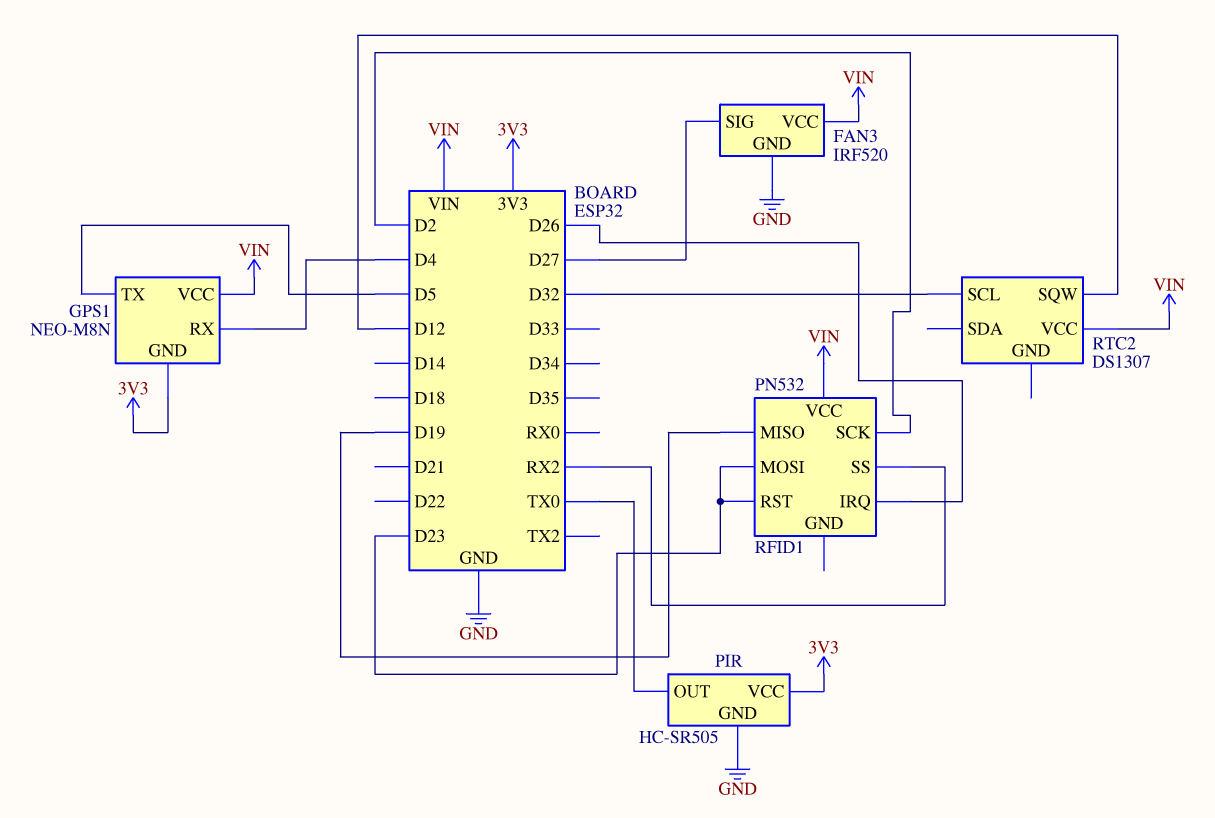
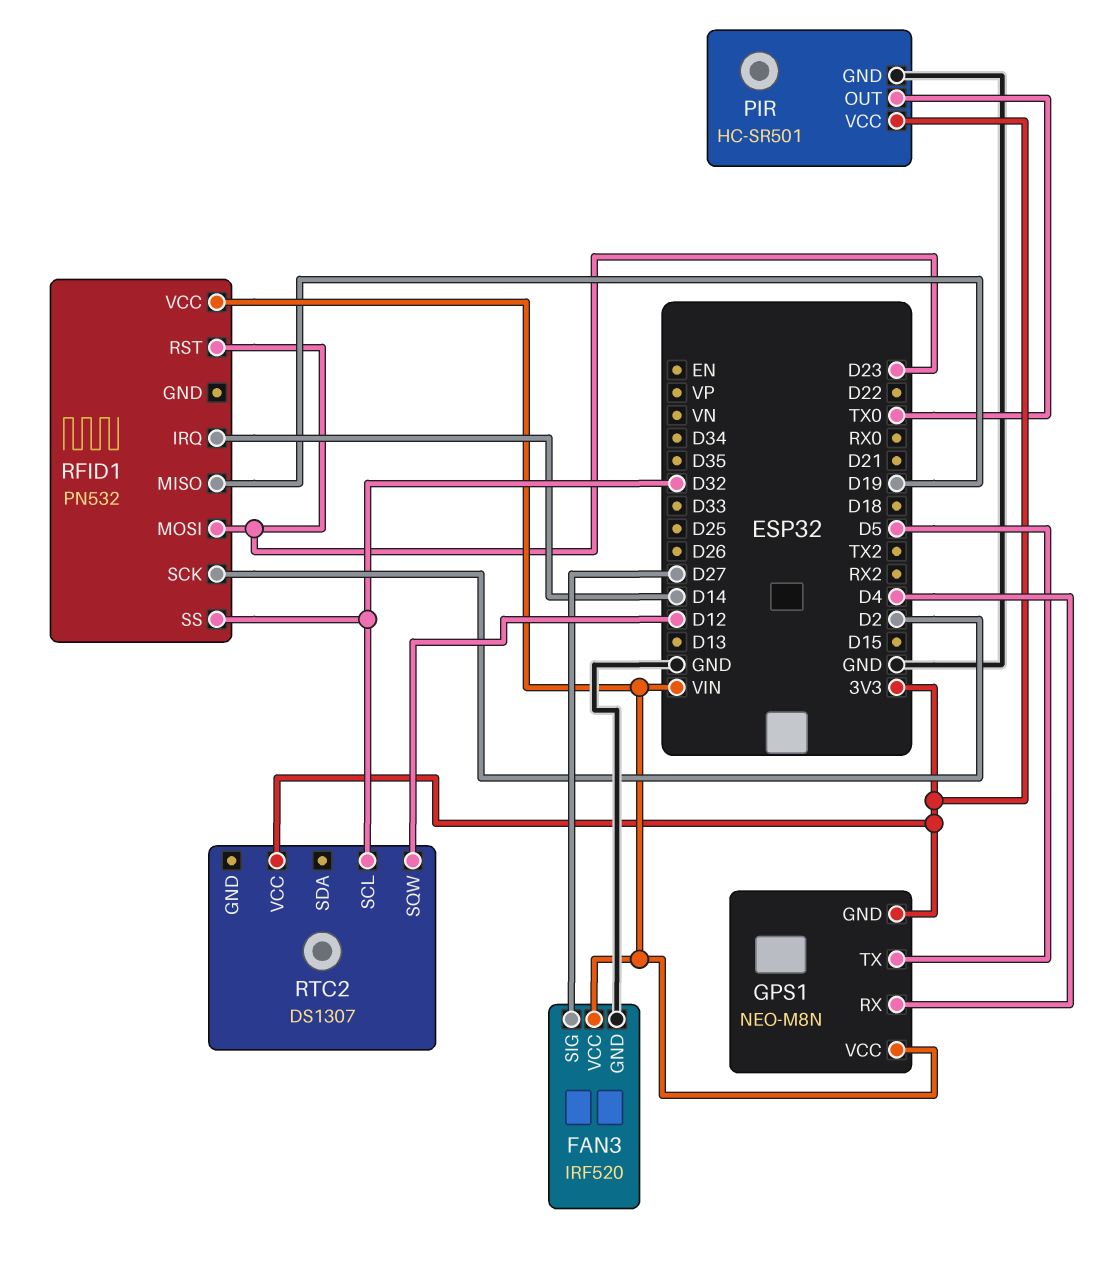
PIR: HC-SR505 -> HC-SR501
RFID1 pin IRQ: D26 -> D14
RFID1 pin SS: RX2 -> D32
RTC2 pin VCC: VIN -> 3V3

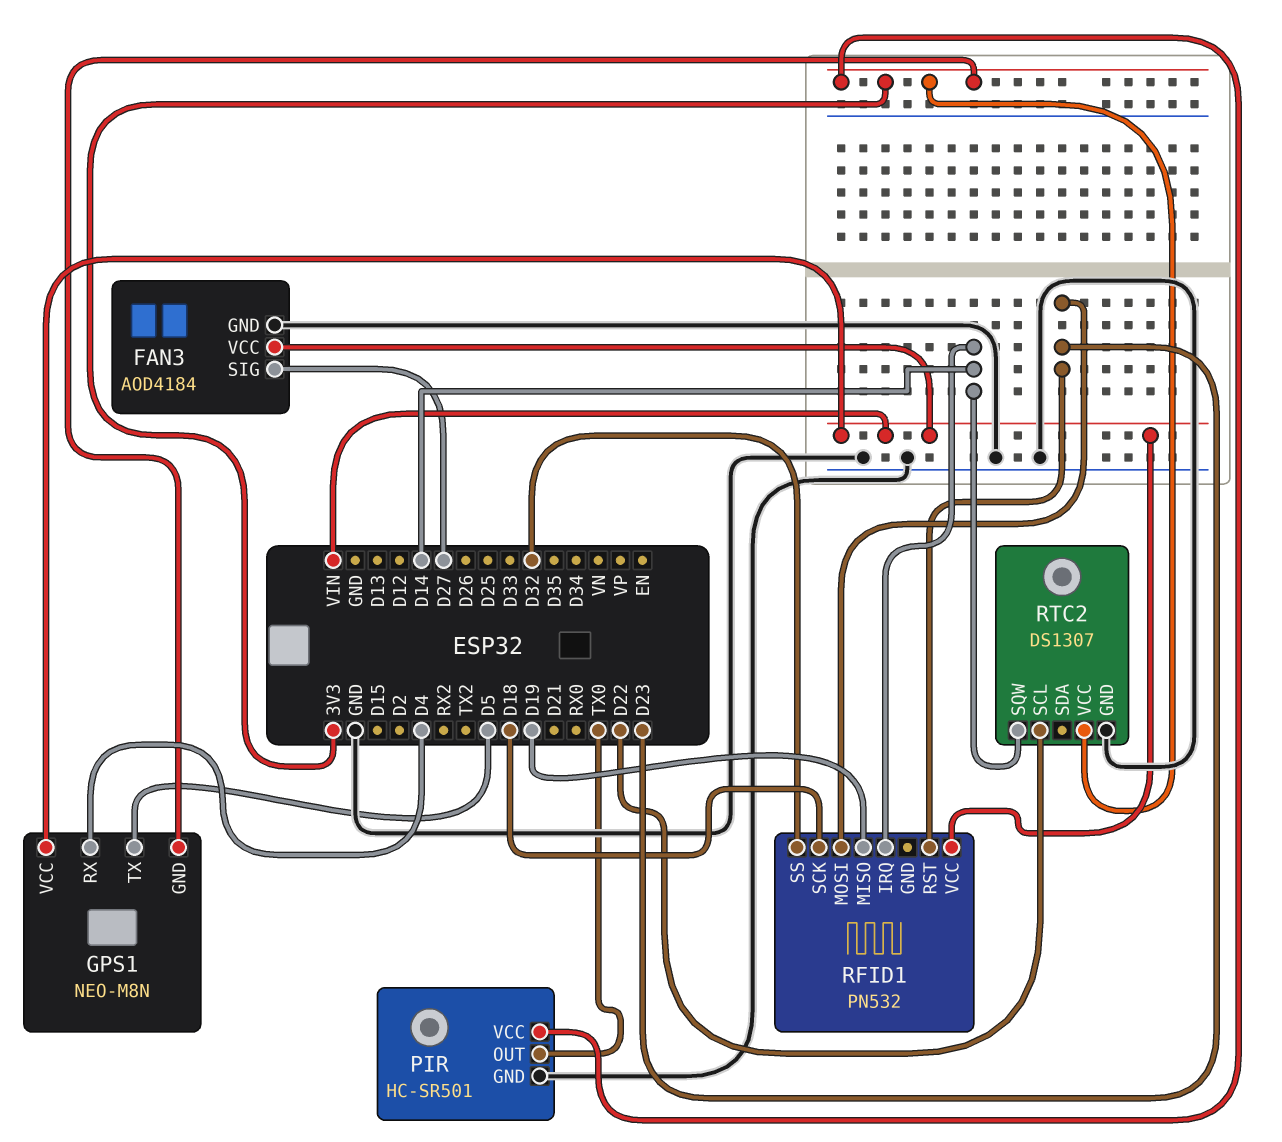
FAN3: IRF520 -> AOD4184
RFID1 pin SCK: D2 -> D18
RTC2 pin GND: none -> GND
RTC2 pin SCL: D32 -> D22
RTC2 pin SQW: D12 -> D14

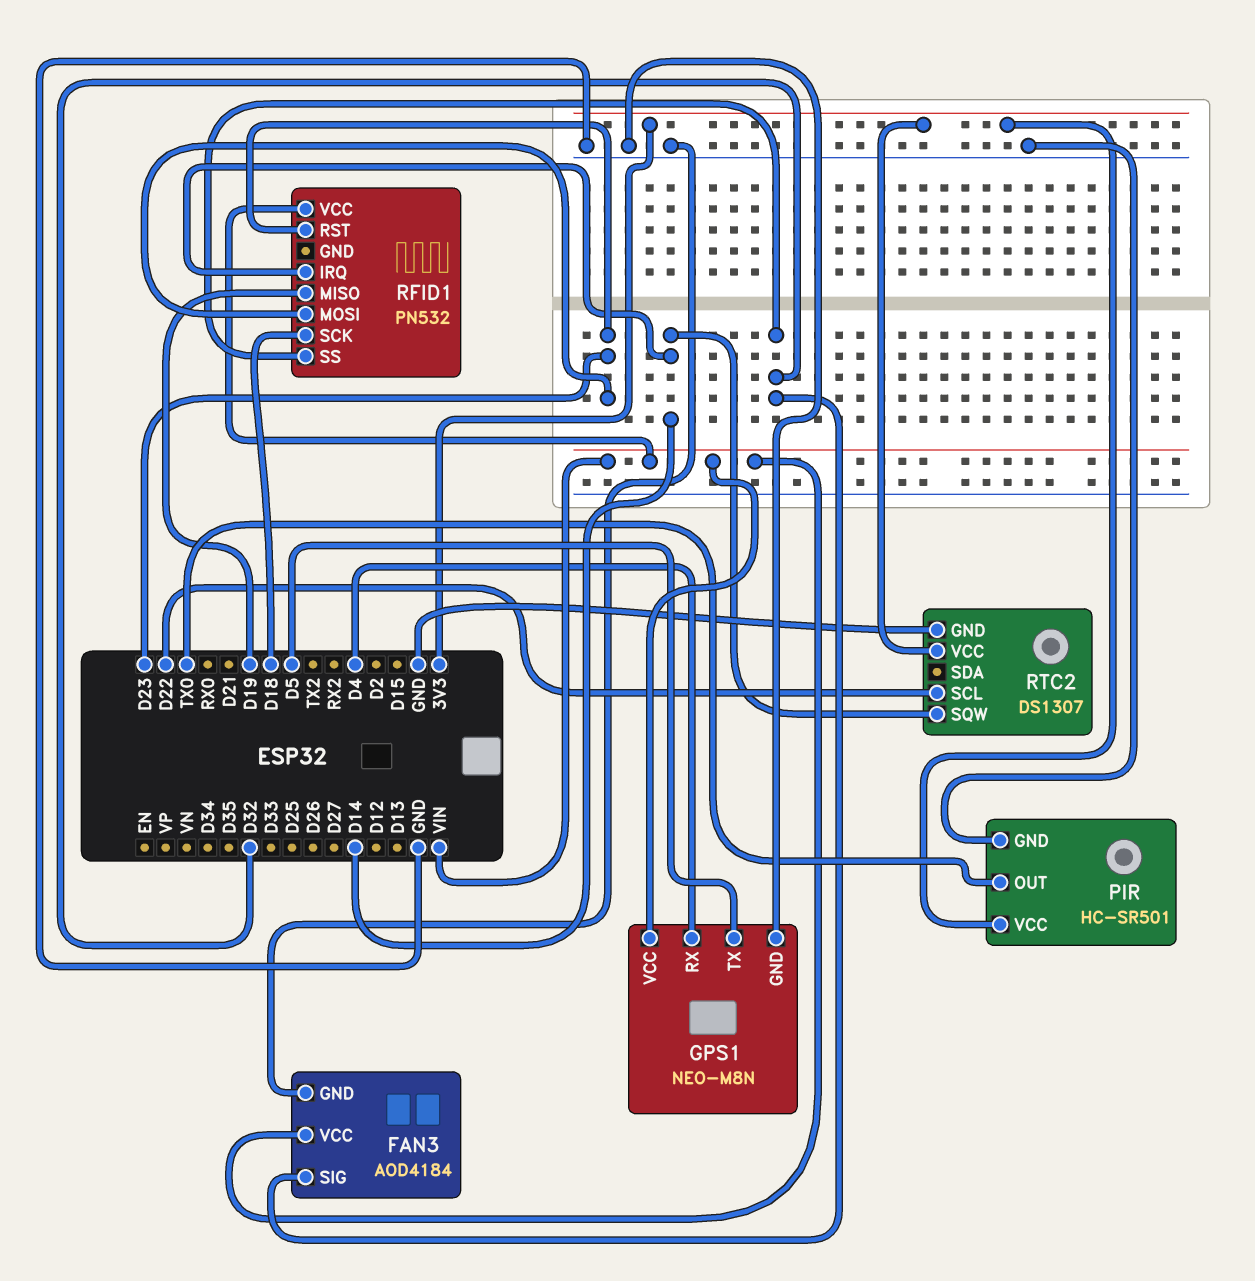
FAN3 pin SIG: D27 -> D32
GPS1 pin GND: 3V3 -> GND

